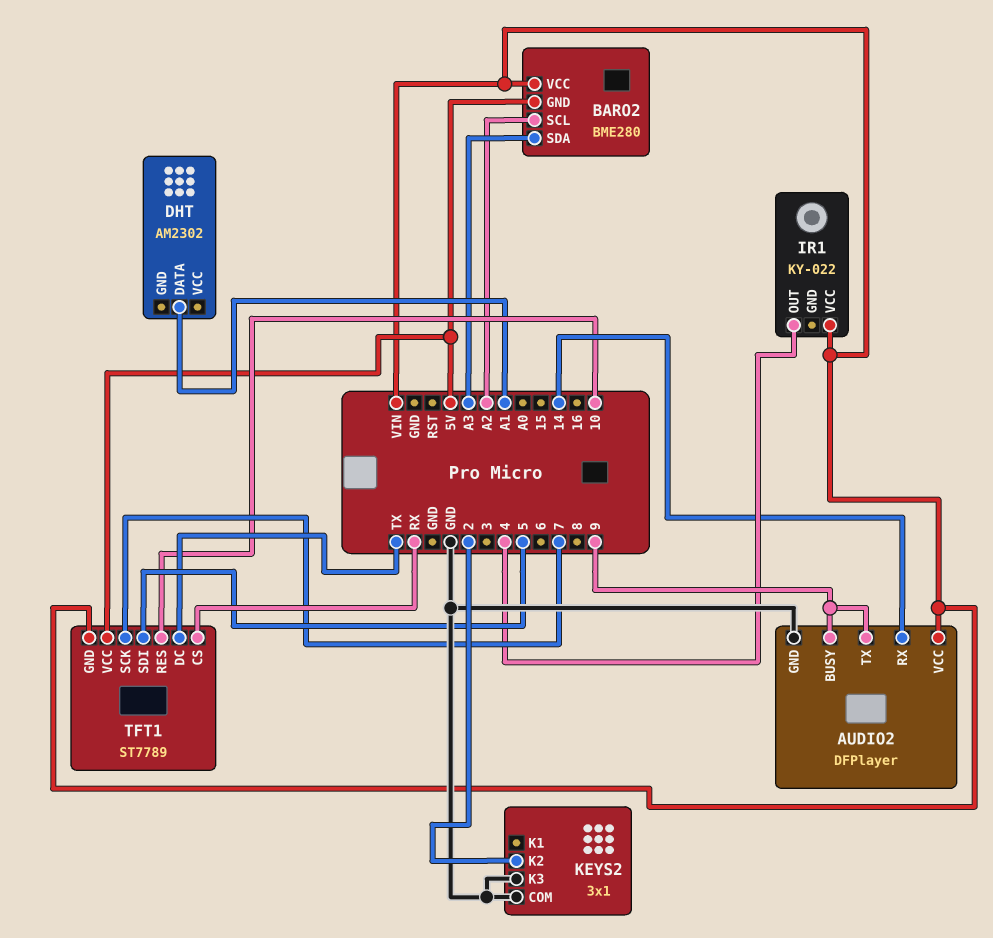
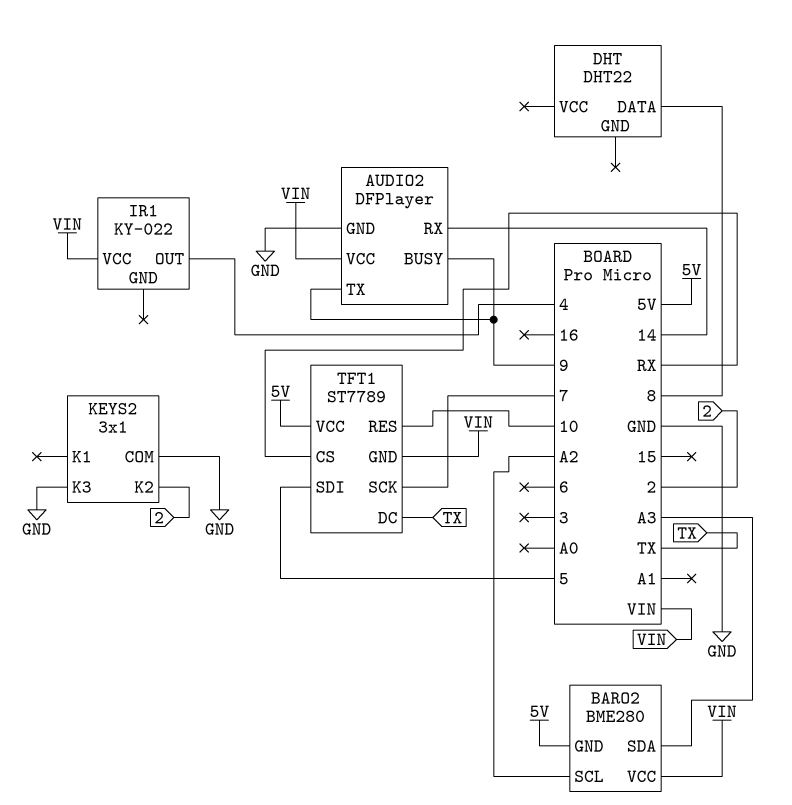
DHT: AM2302 -> DHT22
DHT pin DATA: A1 -> 8

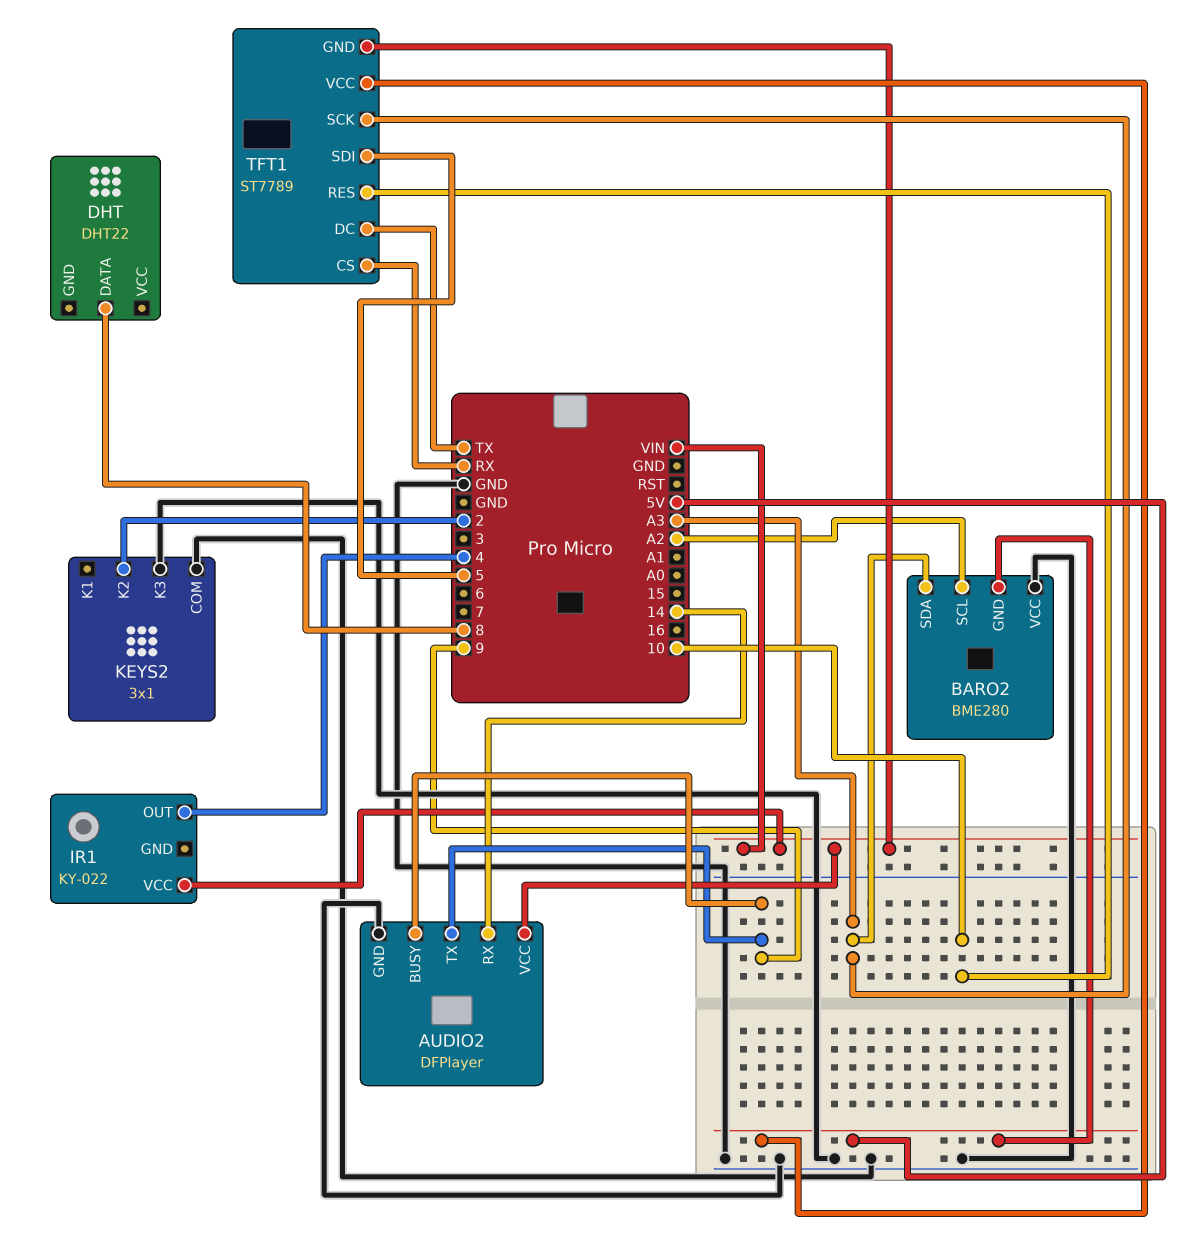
BARO2 pin VCC: VIN -> GND
TFT1 pin SCK: 7 -> A3

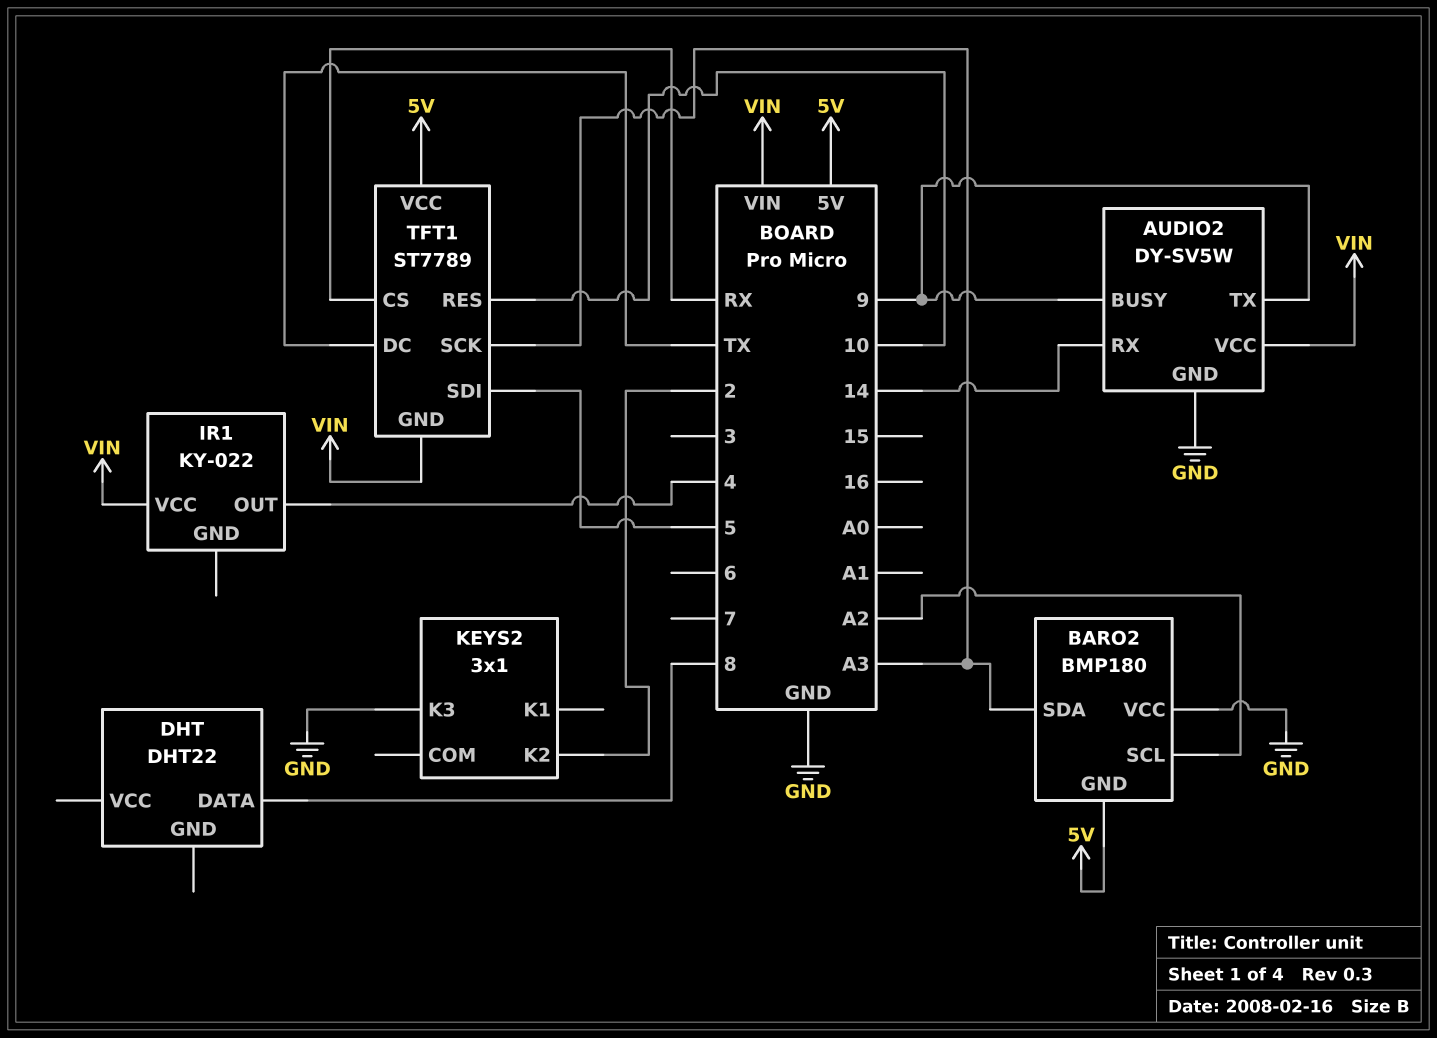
AUDIO2: DFPlayer -> DY-SV5W
BARO2: BME280 -> BMP180
KEYS2 pin COM: GND -> none

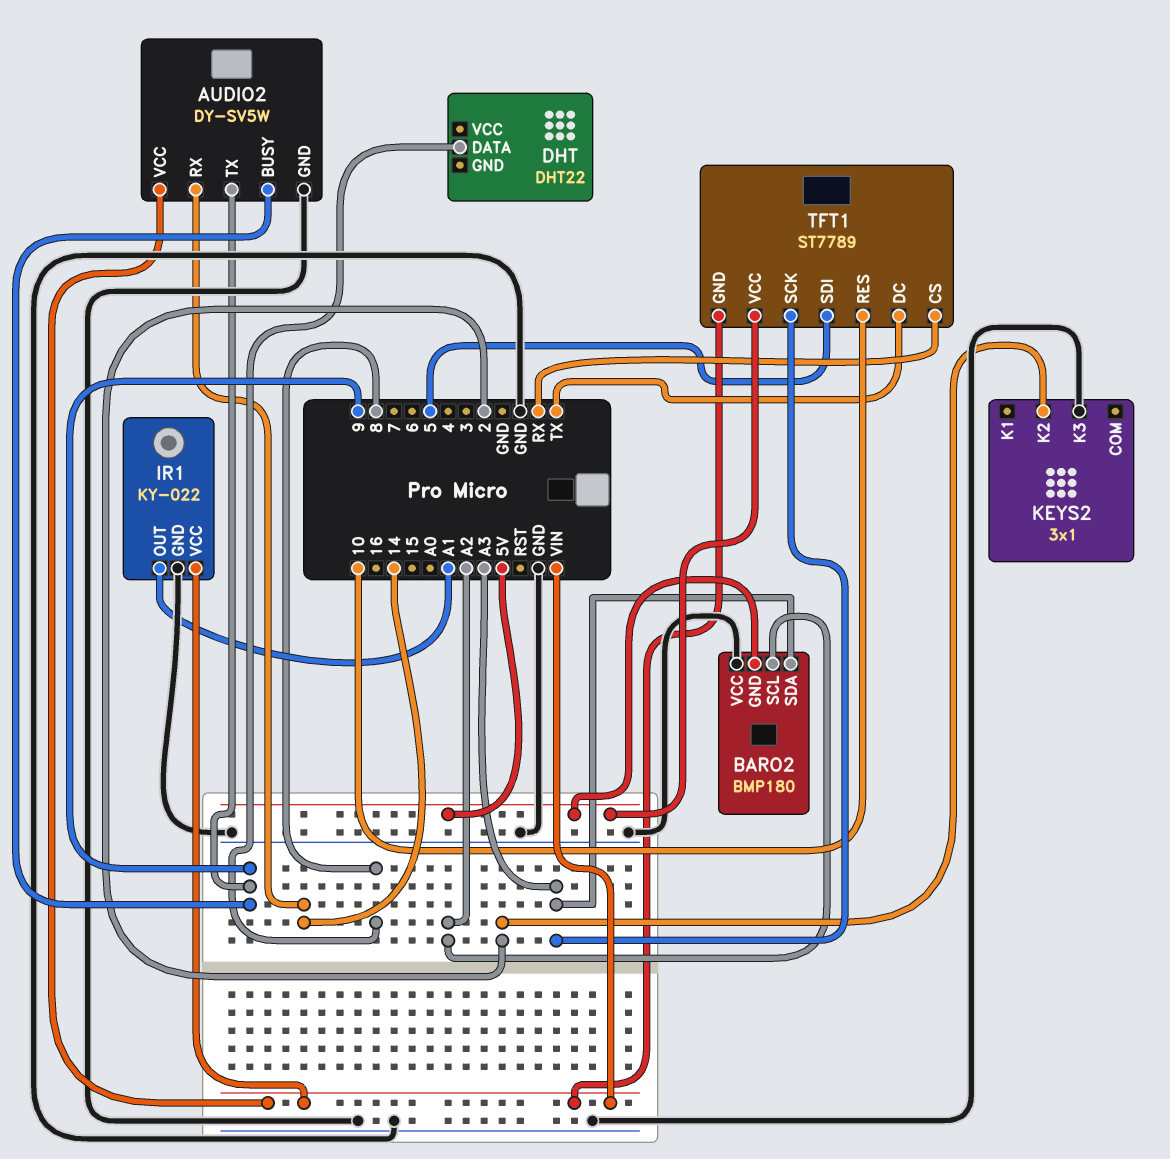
IR1 pin GND: none -> GND
IR1 pin OUT: 4 -> A1

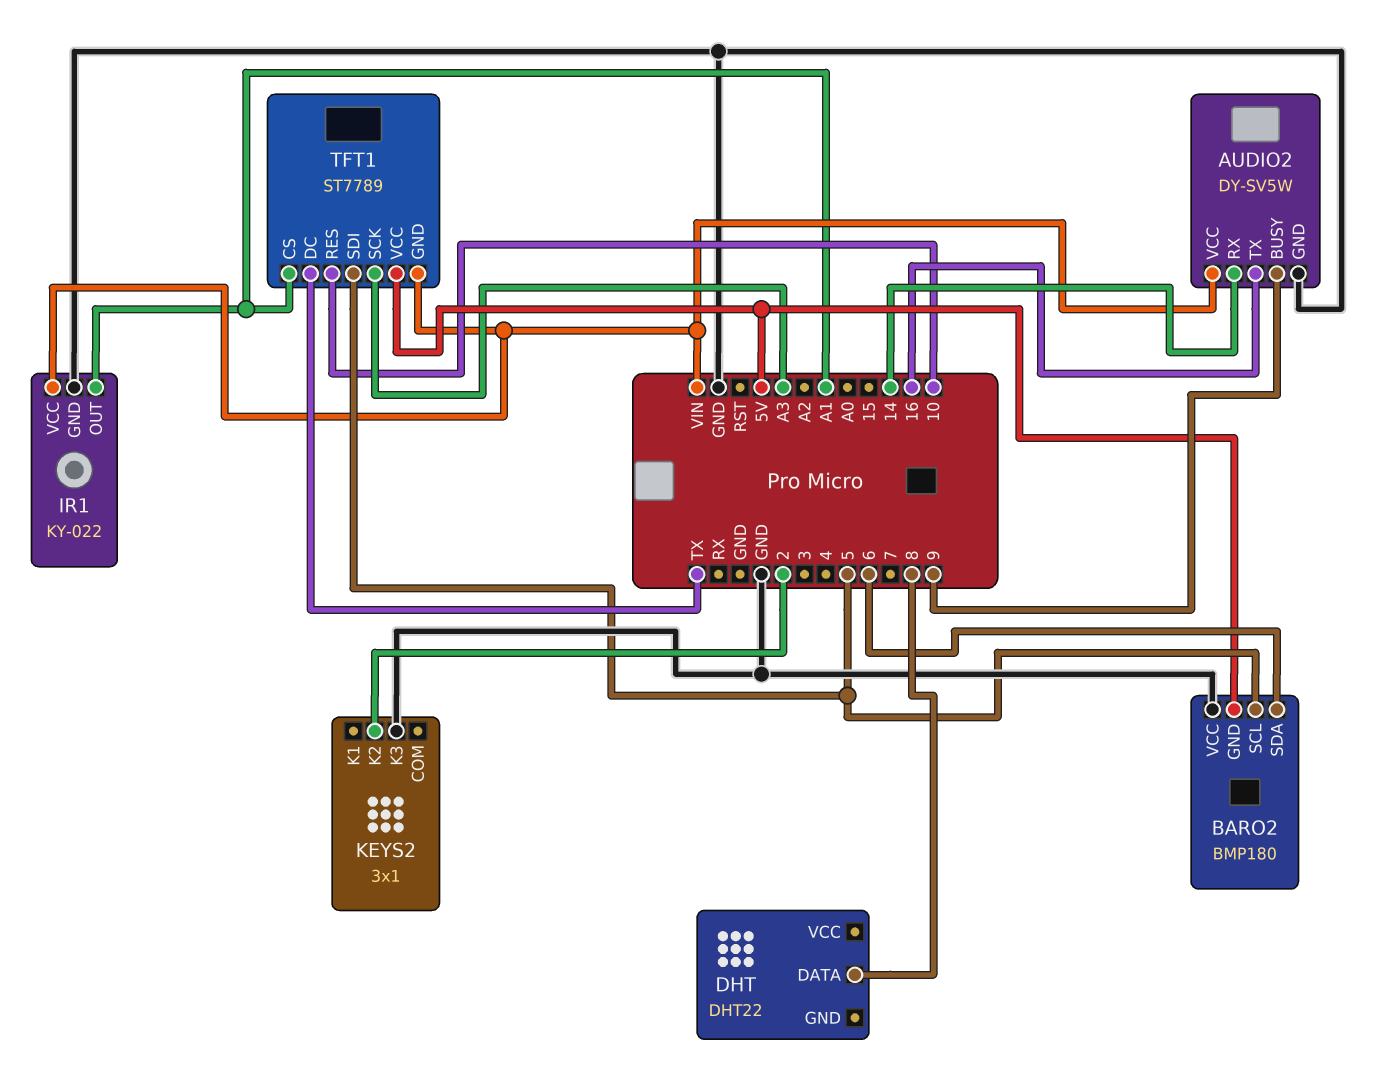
AUDIO2 pin TX: 9 -> 16
BARO2 pin SCL: A2 -> 5
BARO2 pin SDA: A3 -> 6
TFT1 pin CS: RX -> A1

